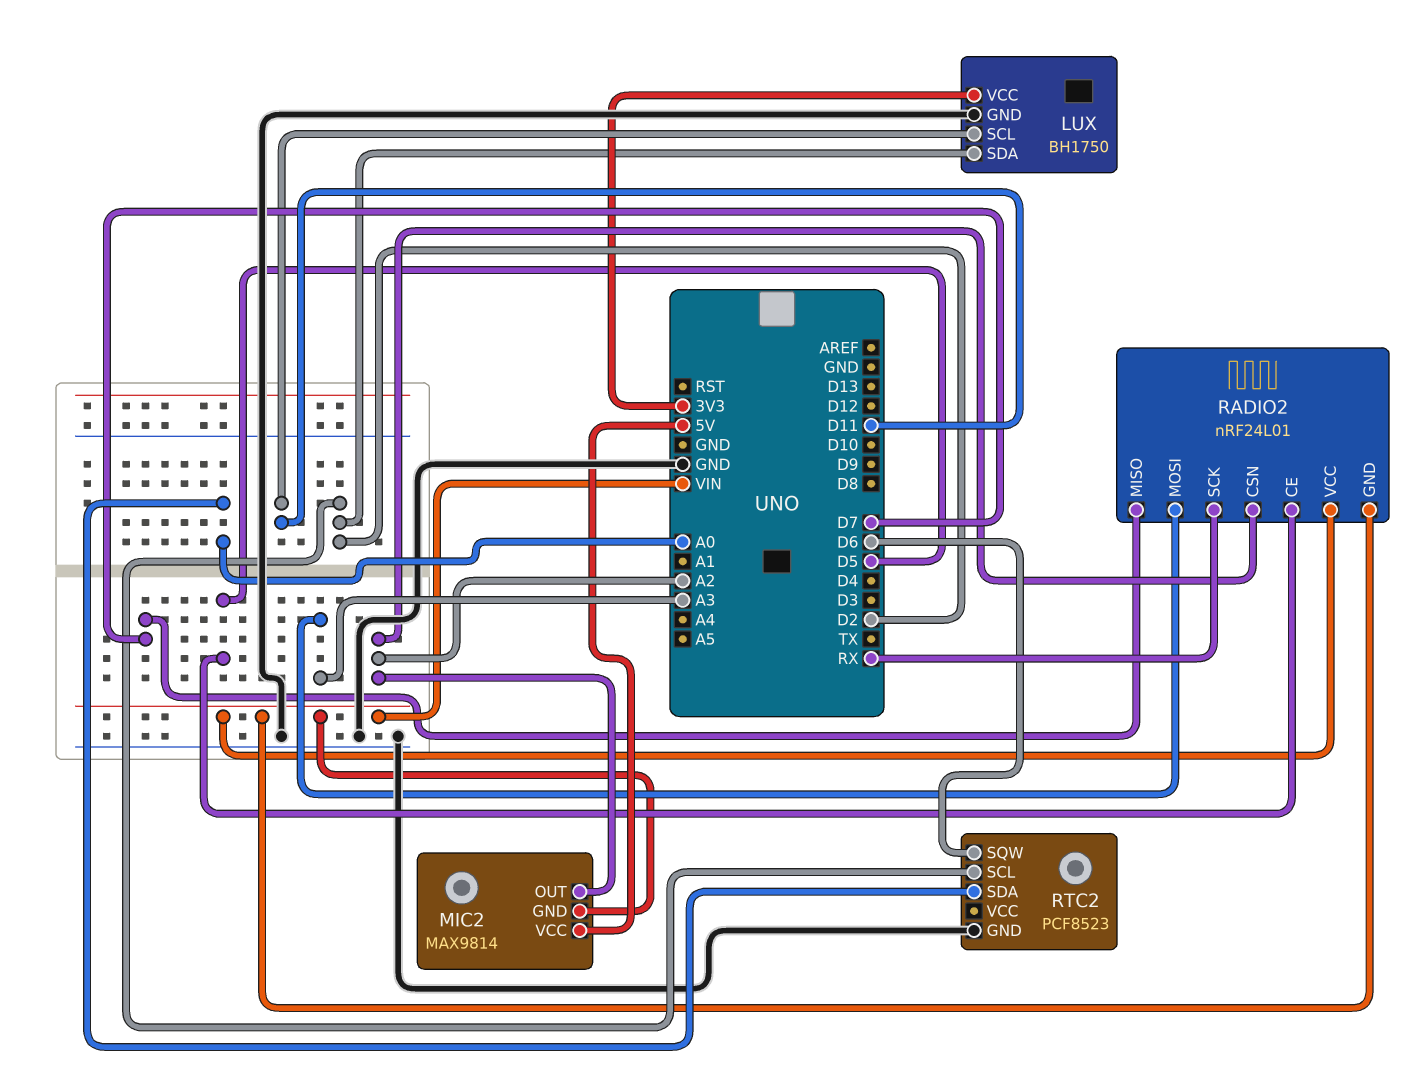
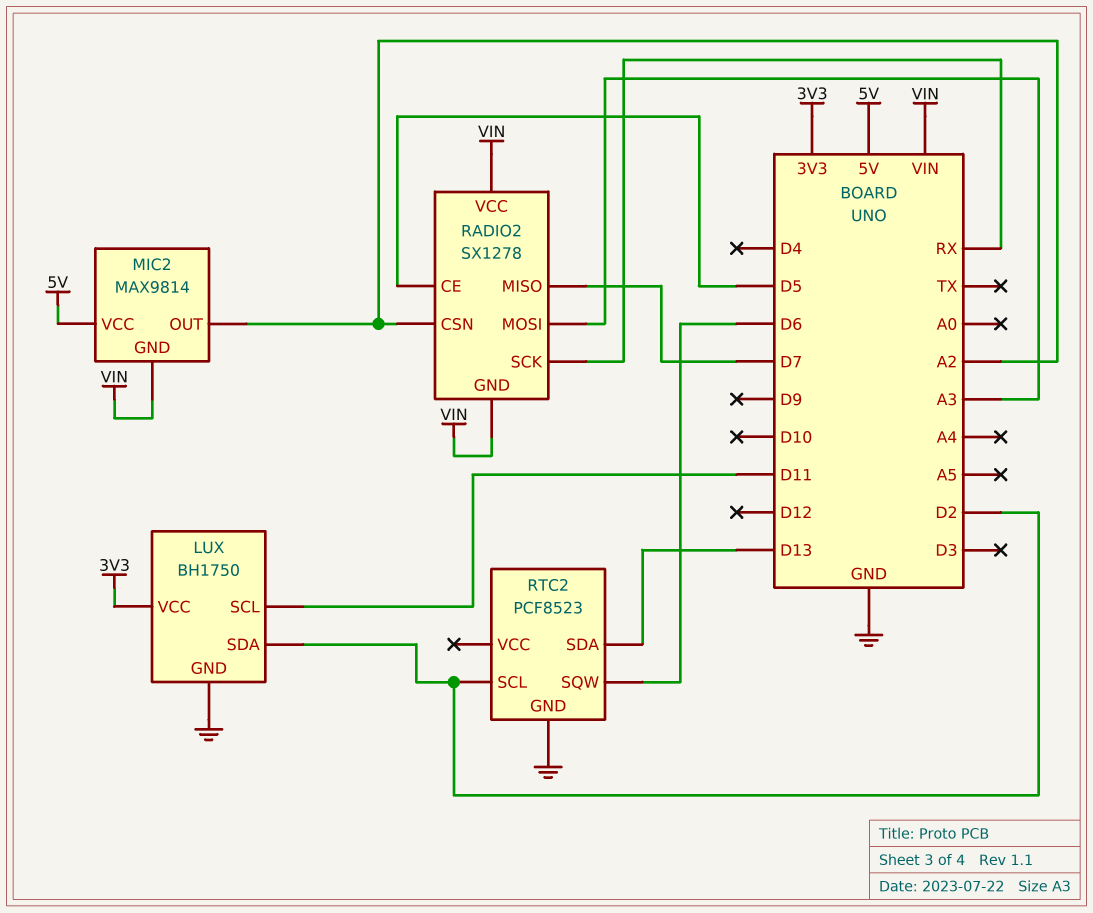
RADIO2: nRF24L01 -> SX1278
RTC2 pin SDA: A0 -> D13

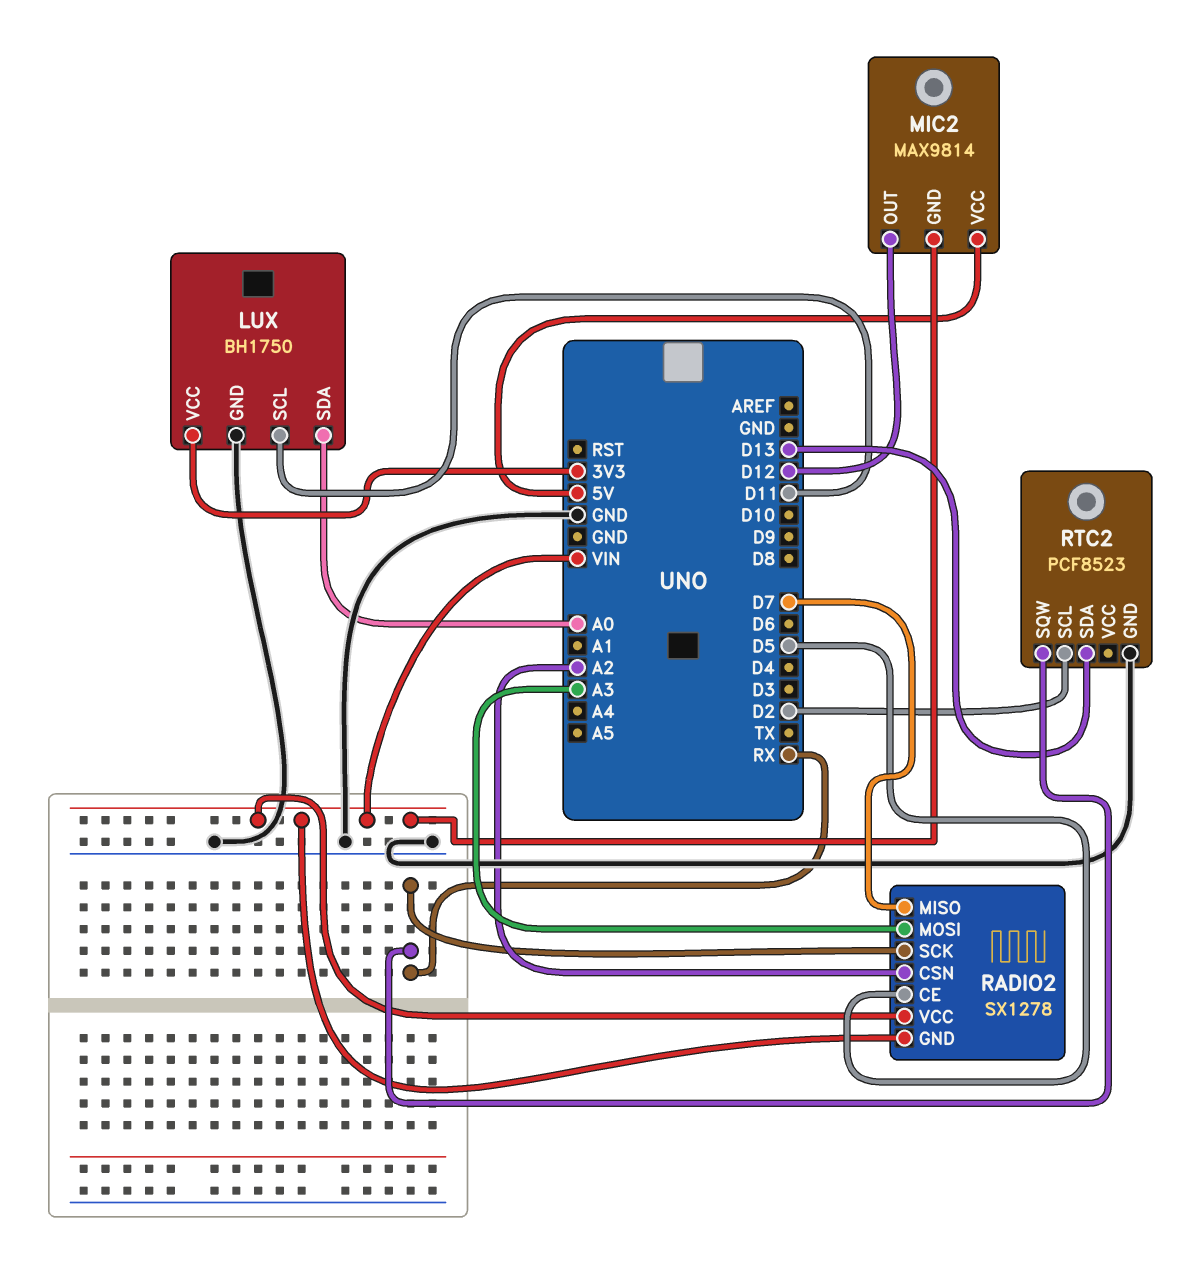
LUX pin SDA: D2 -> A0
MIC2 pin OUT: A2 -> D12
RTC2 pin SQW: D6 -> RX

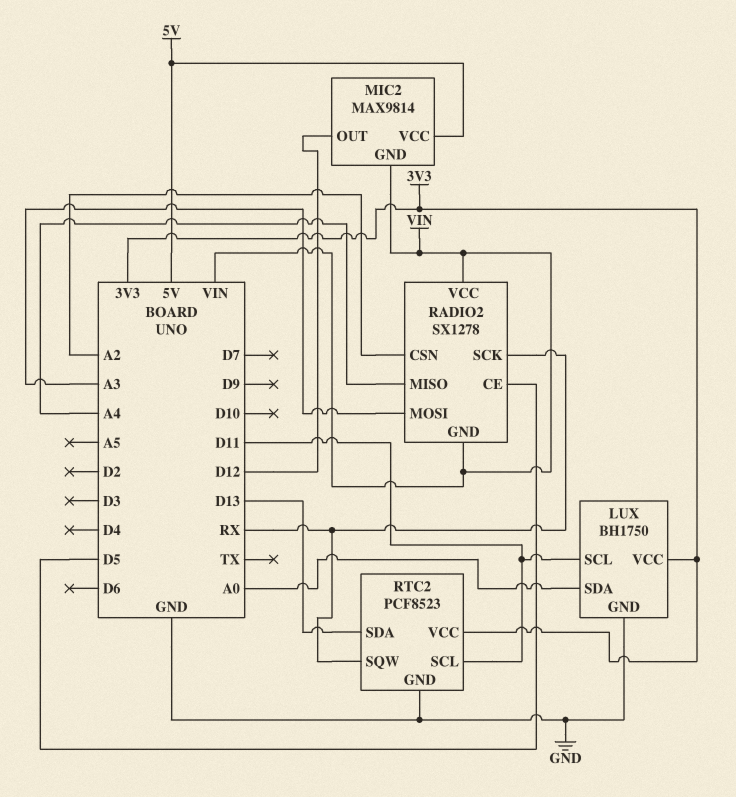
RADIO2 pin MISO: D7 -> A4
RTC2 pin SCL: D2 -> D11
RTC2 pin VCC: none -> 3V3

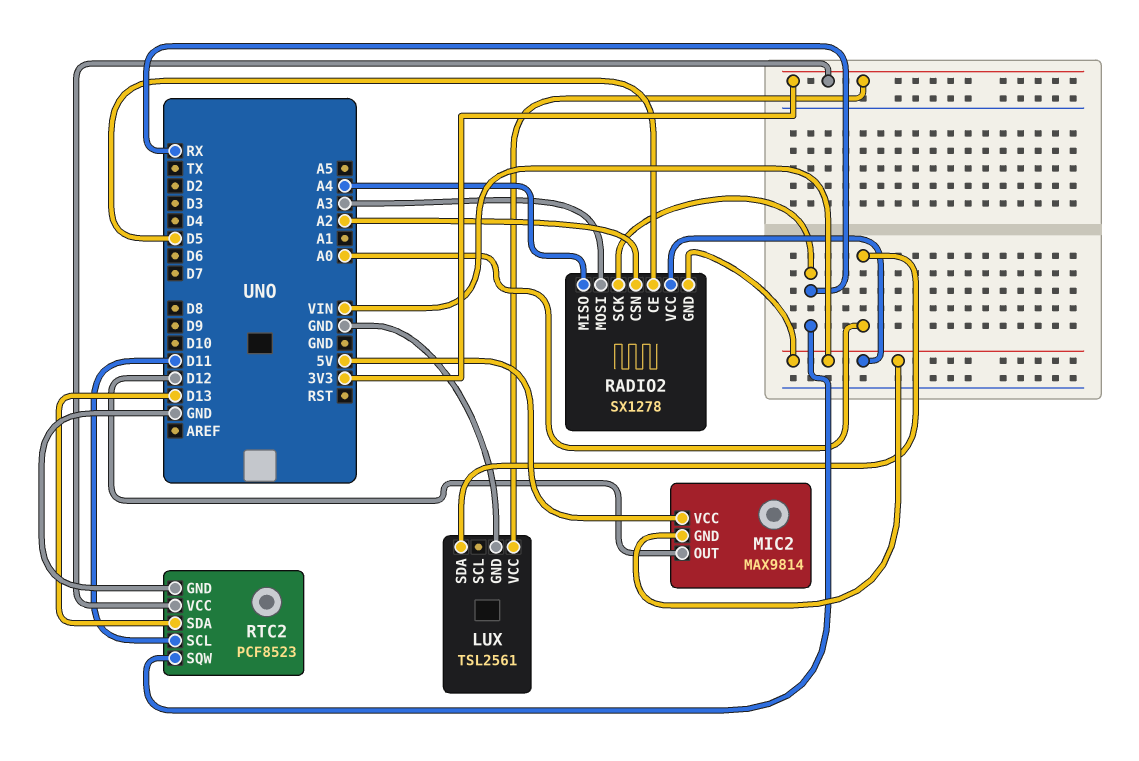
LUX: BH1750 -> TSL2561
LUX pin SCL: D11 -> none

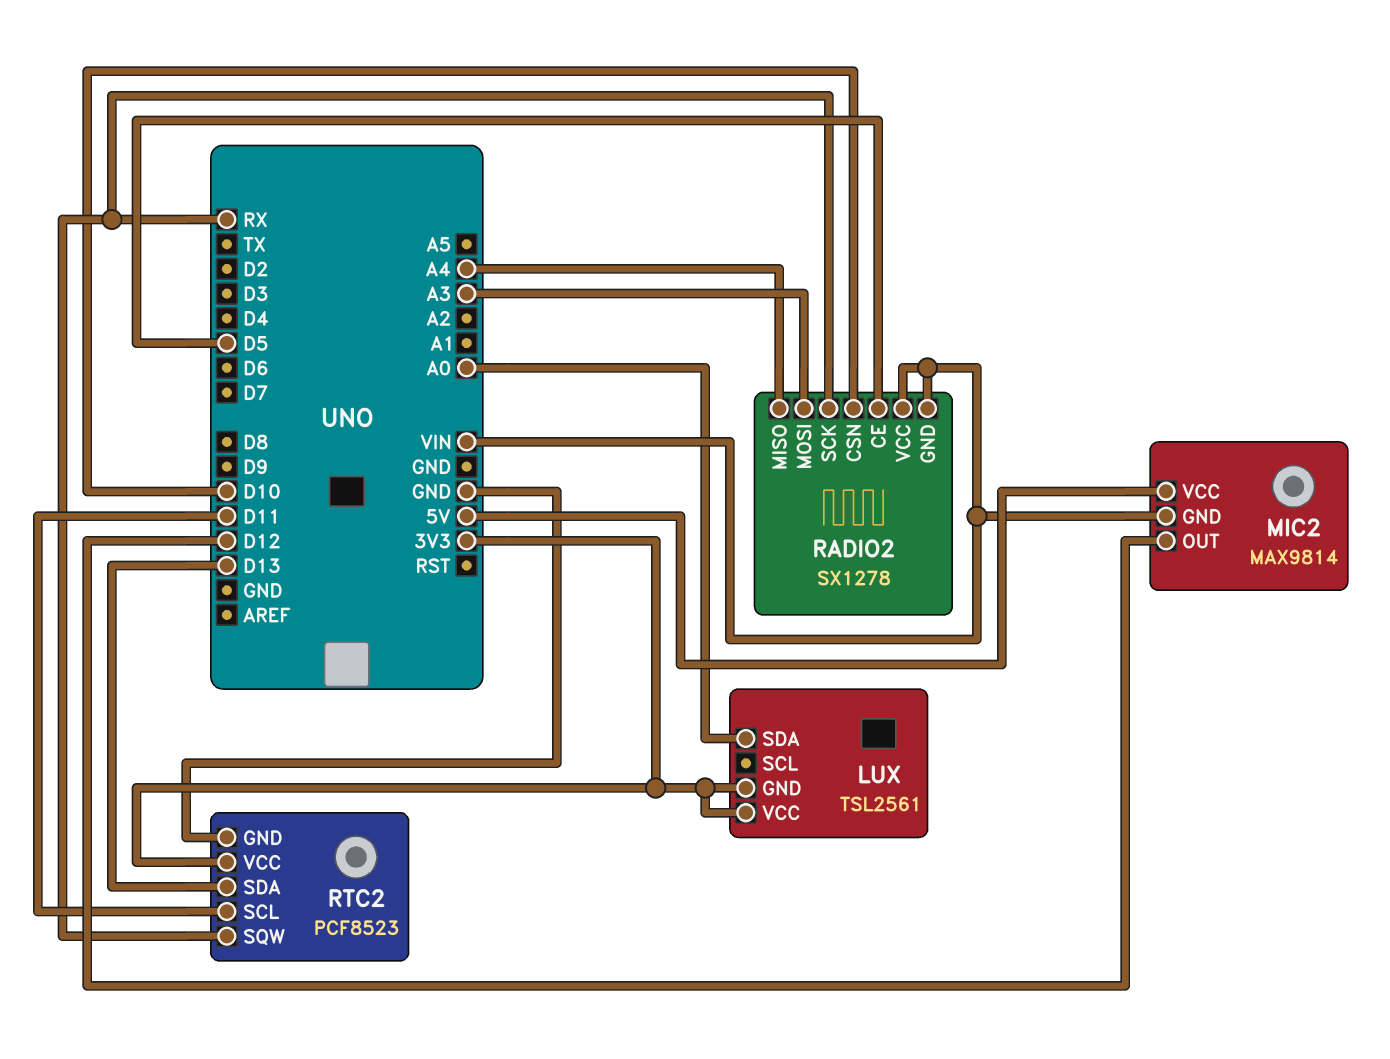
LUX pin GND: GND -> 3V3
RADIO2 pin CSN: A2 -> D10

